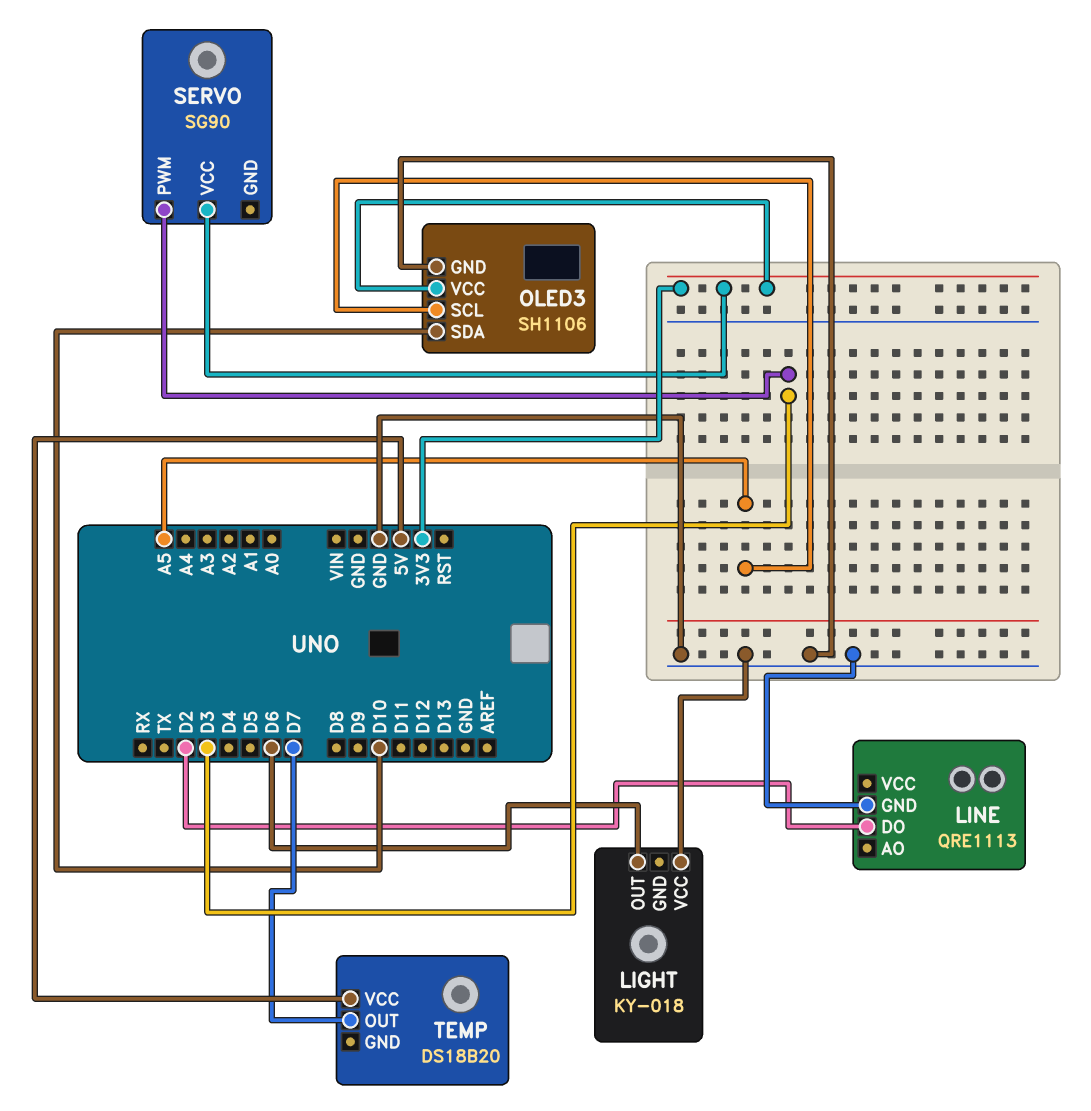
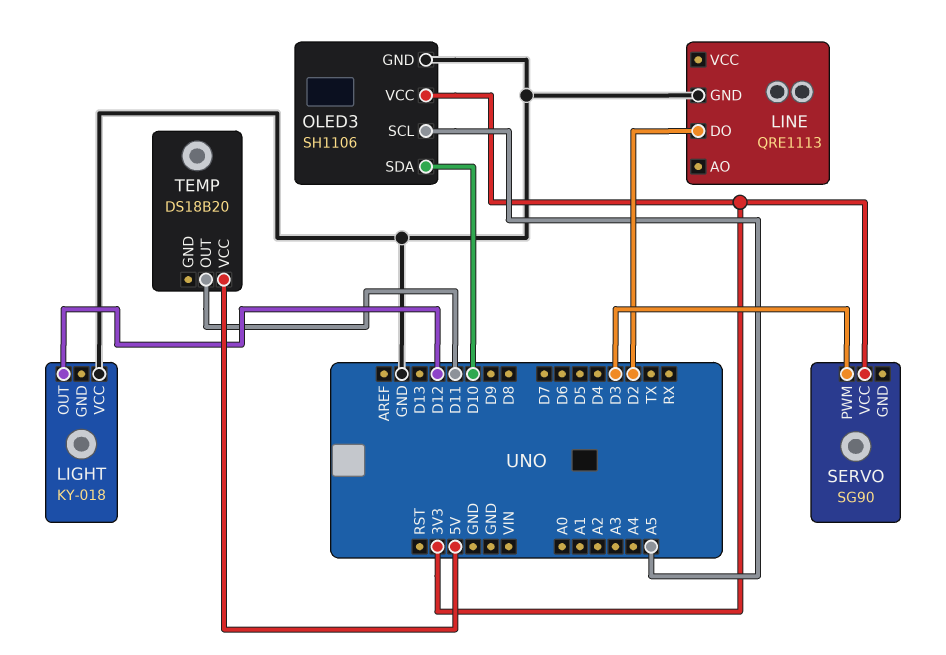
LIGHT pin OUT: D6 -> D12
TEMP pin OUT: D7 -> D11

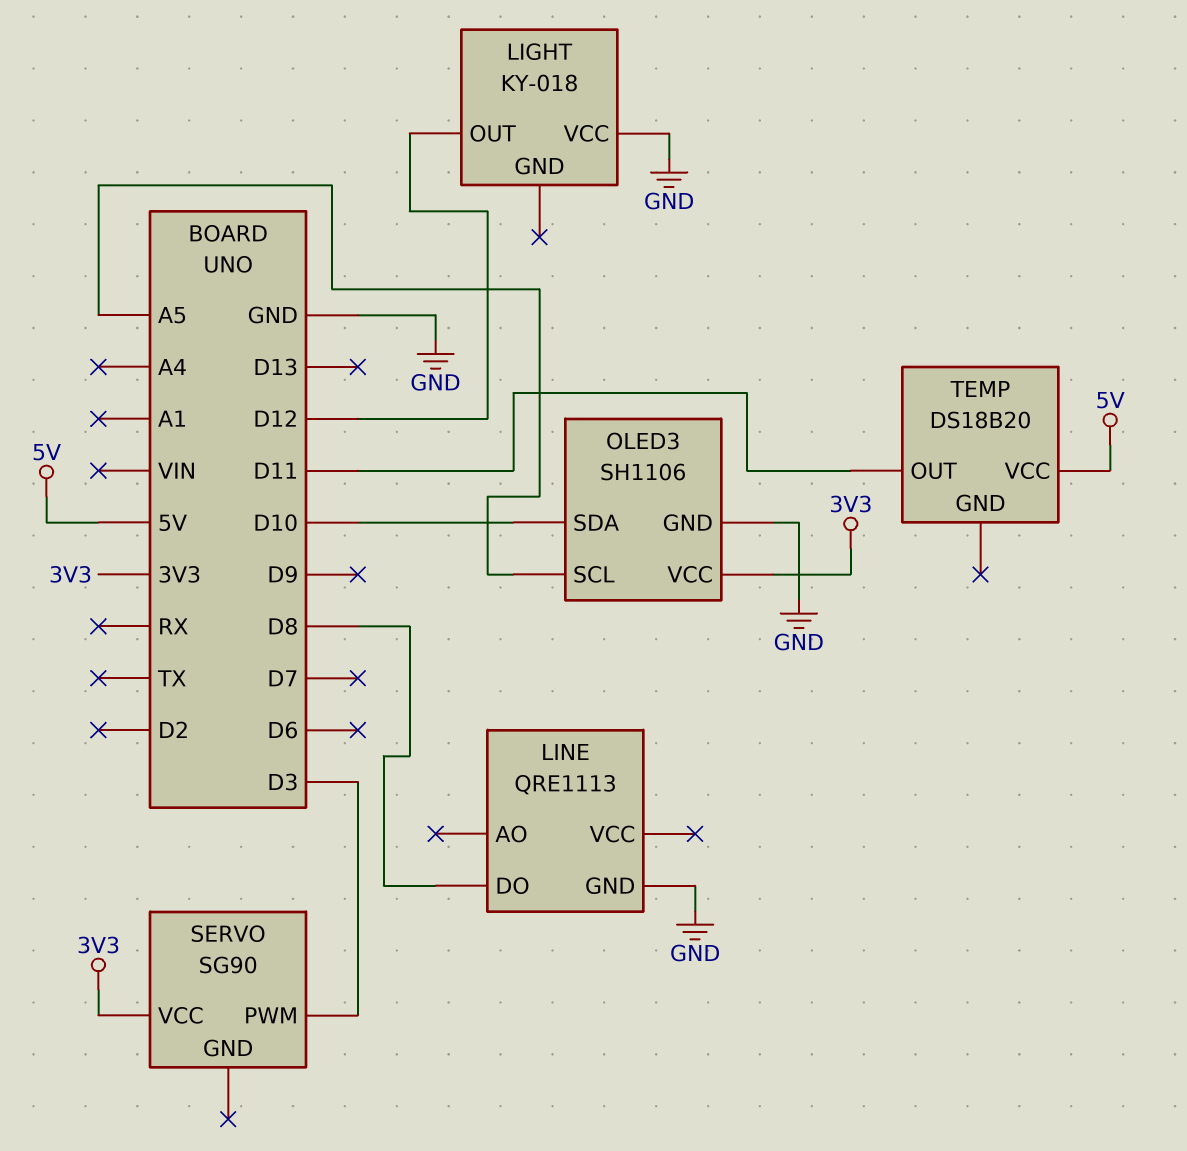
LINE pin DO: D2 -> D8

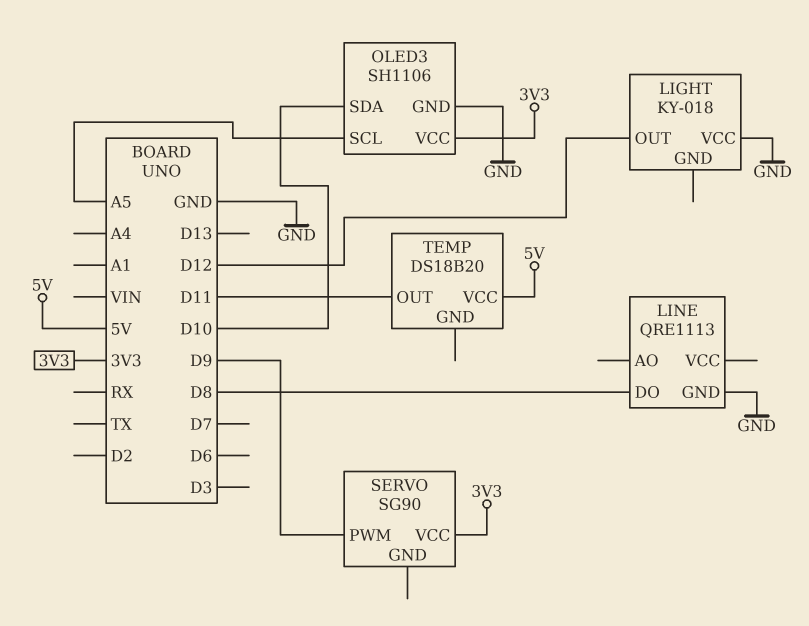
SERVO pin PWM: D3 -> D9

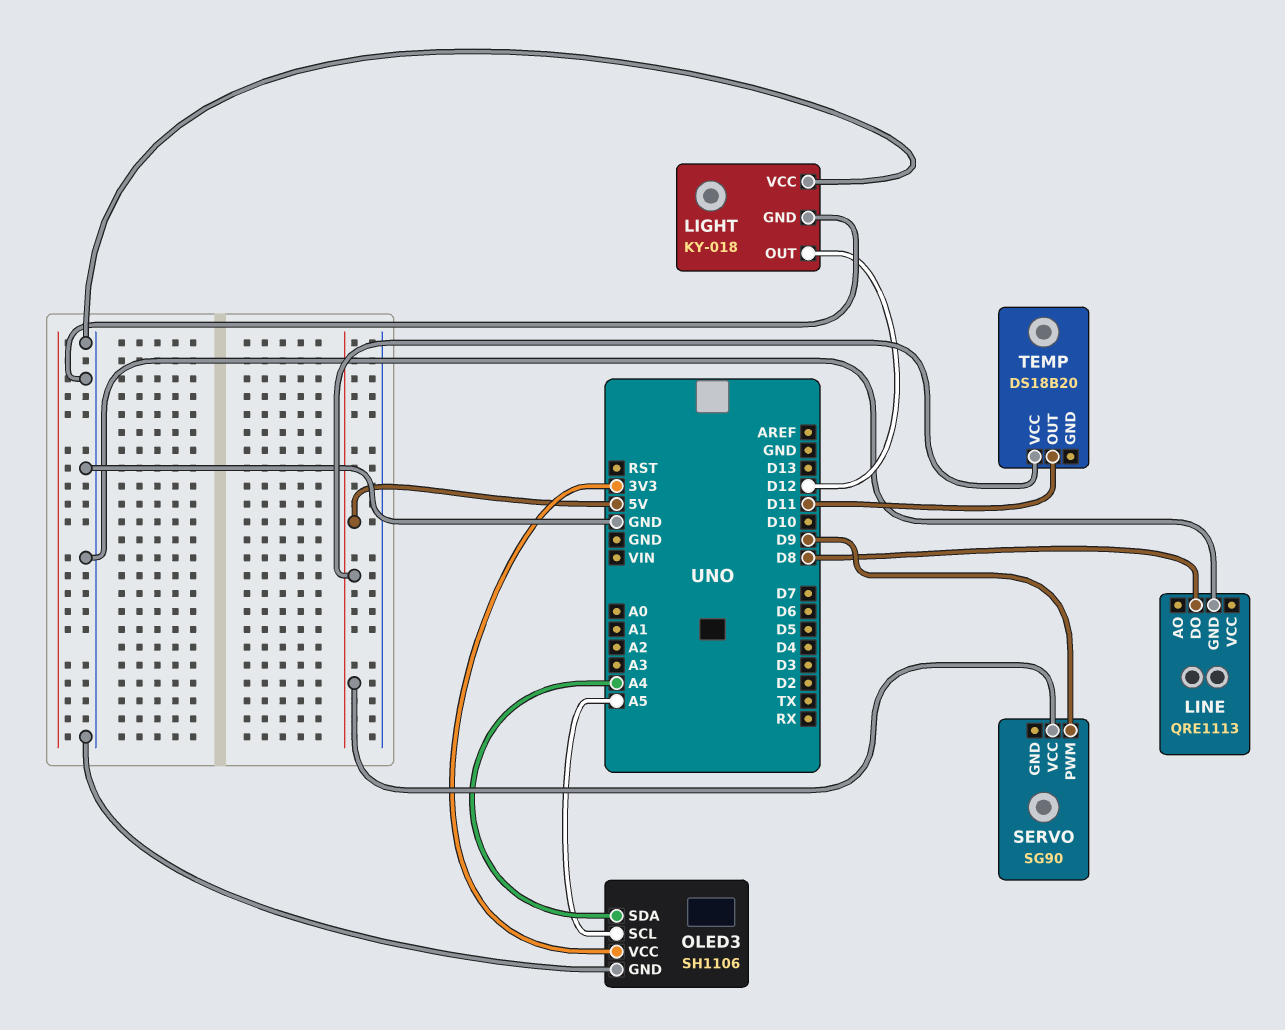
LIGHT pin GND: none -> GND
OLED3 pin SDA: D10 -> A4
SERVO pin VCC: 3V3 -> 5V

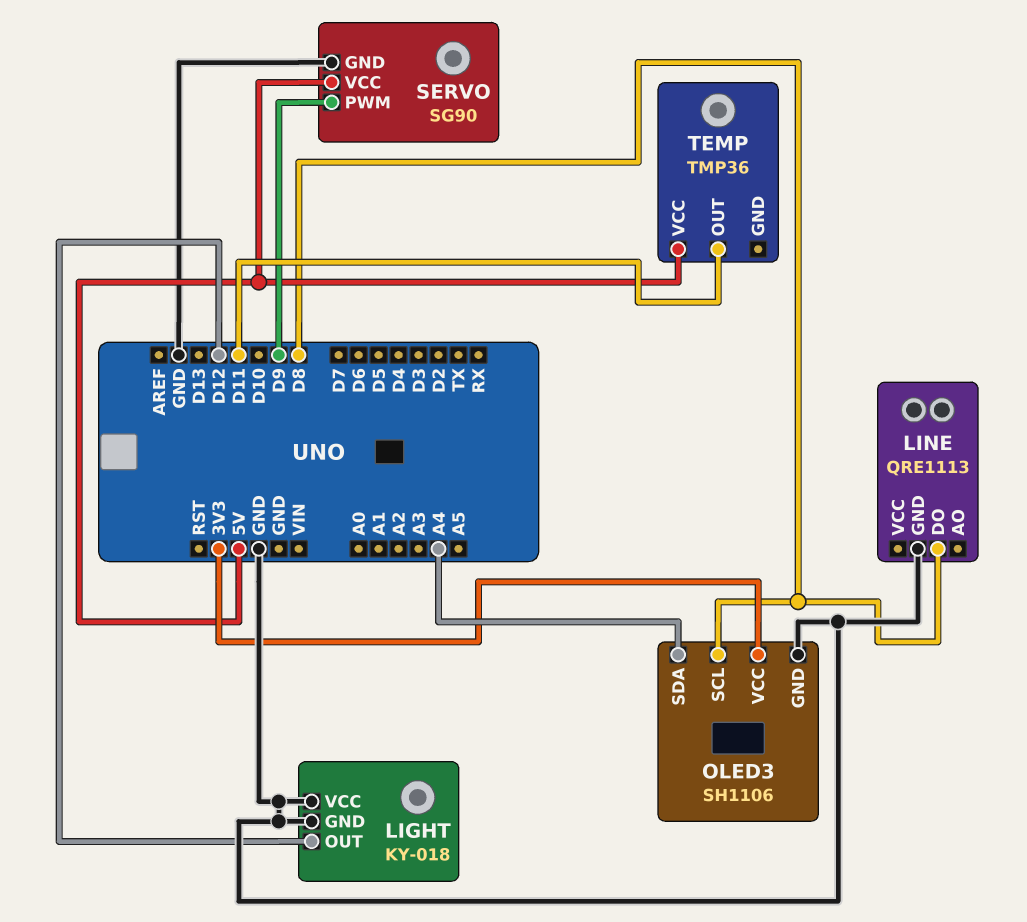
OLED3 pin SCL: A5 -> D8
SERVO pin GND: none -> GND
TEMP: DS18B20 -> TMP36

